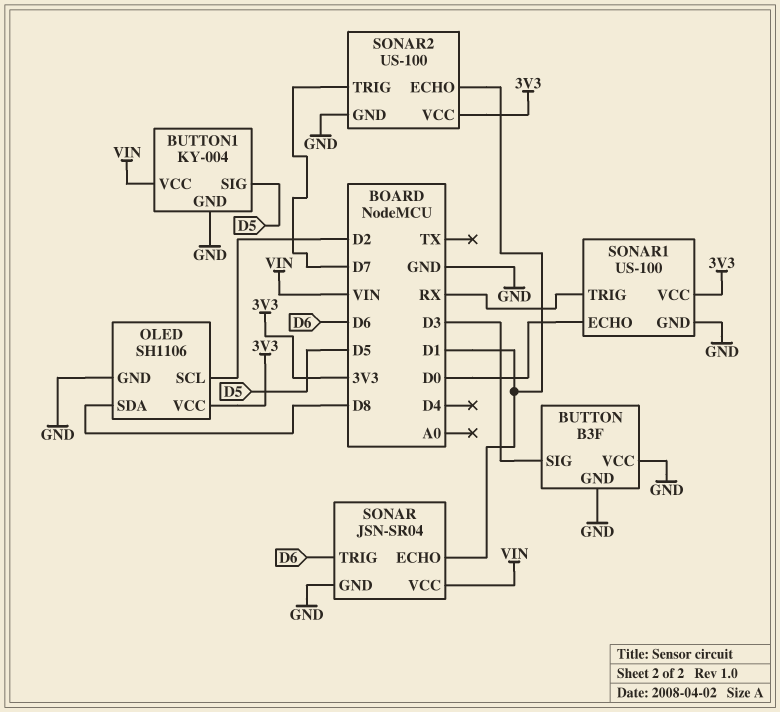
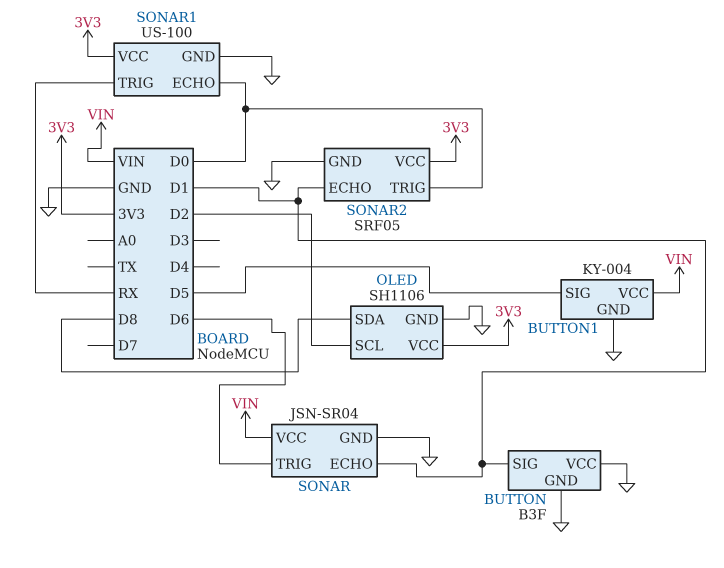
BUTTON pin SIG: D3 -> D1
SONAR2: US-100 -> SRF05
SONAR2 pin TRIG: D7 -> D0

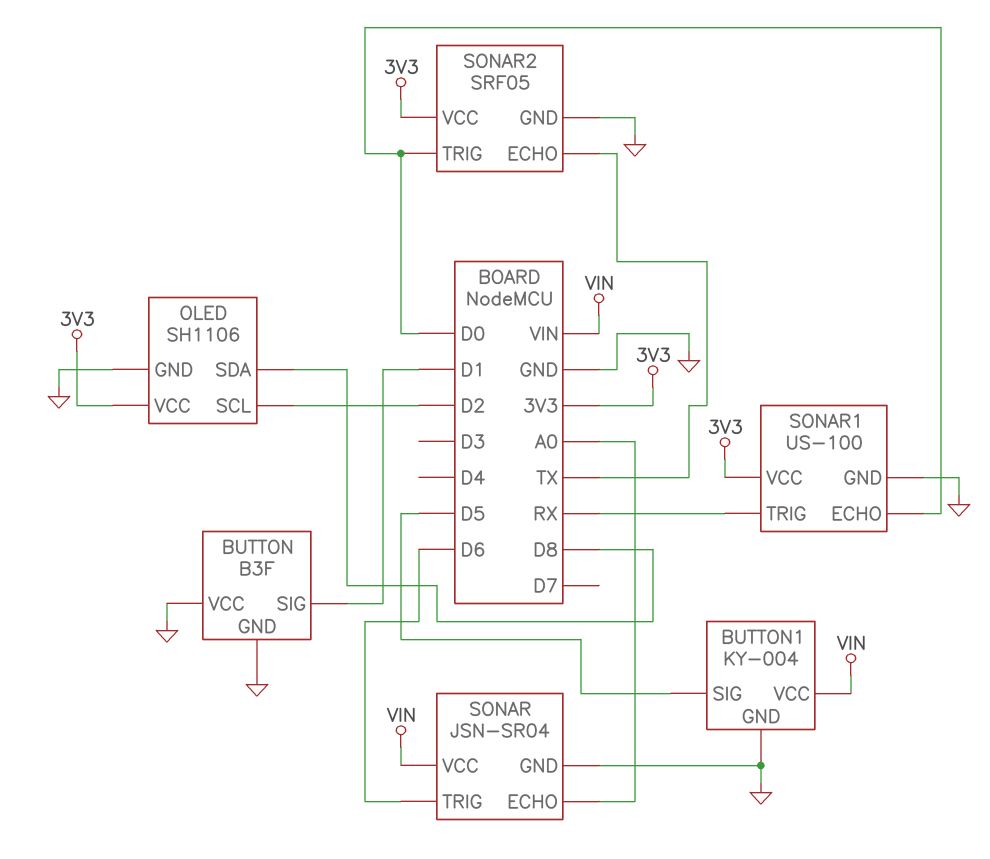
SONAR pin ECHO: D1 -> A0
SONAR2 pin ECHO: D1 -> TX

